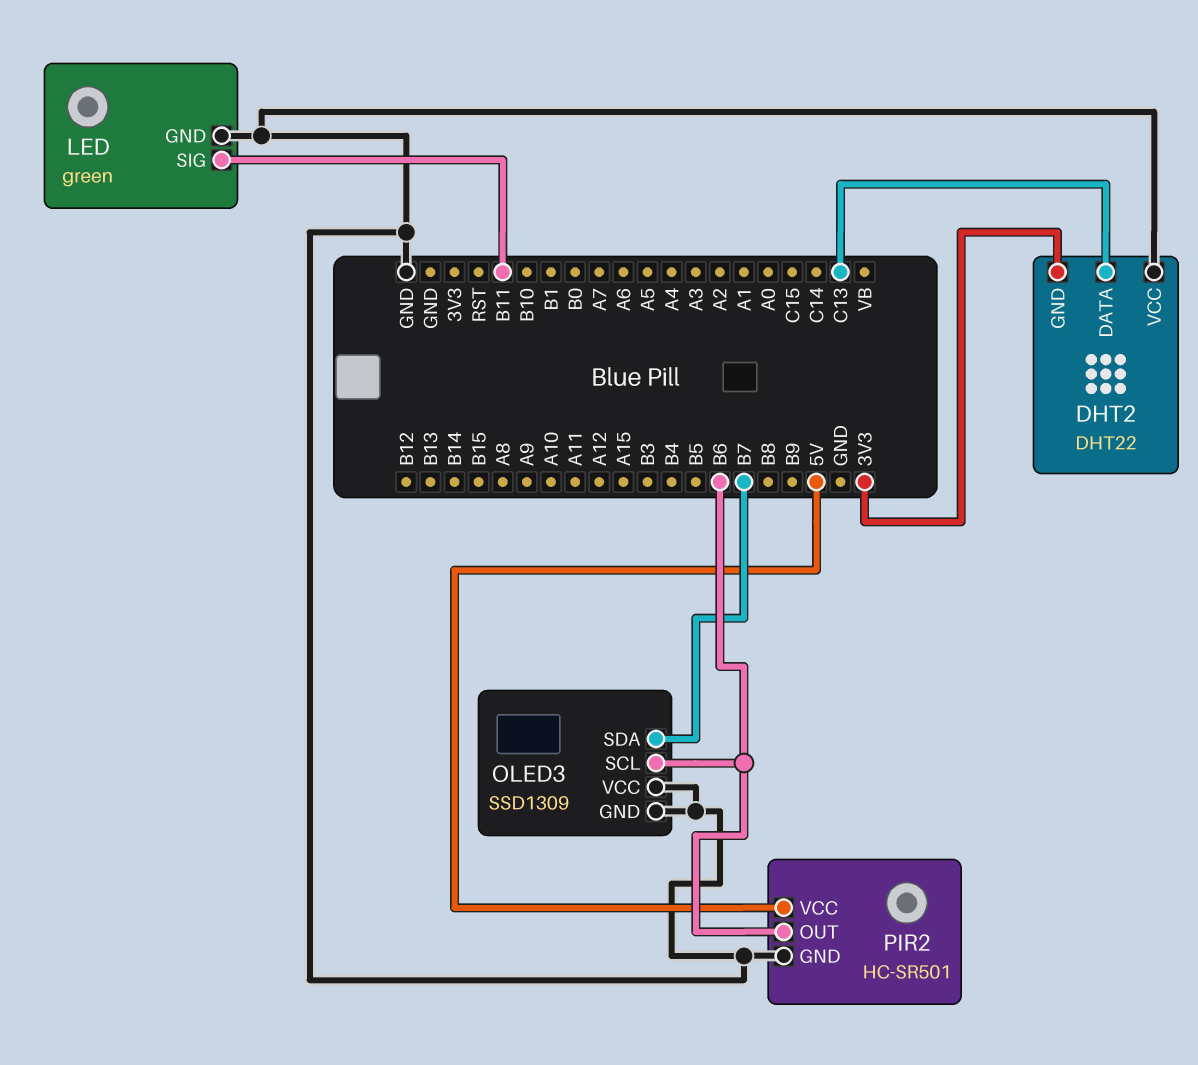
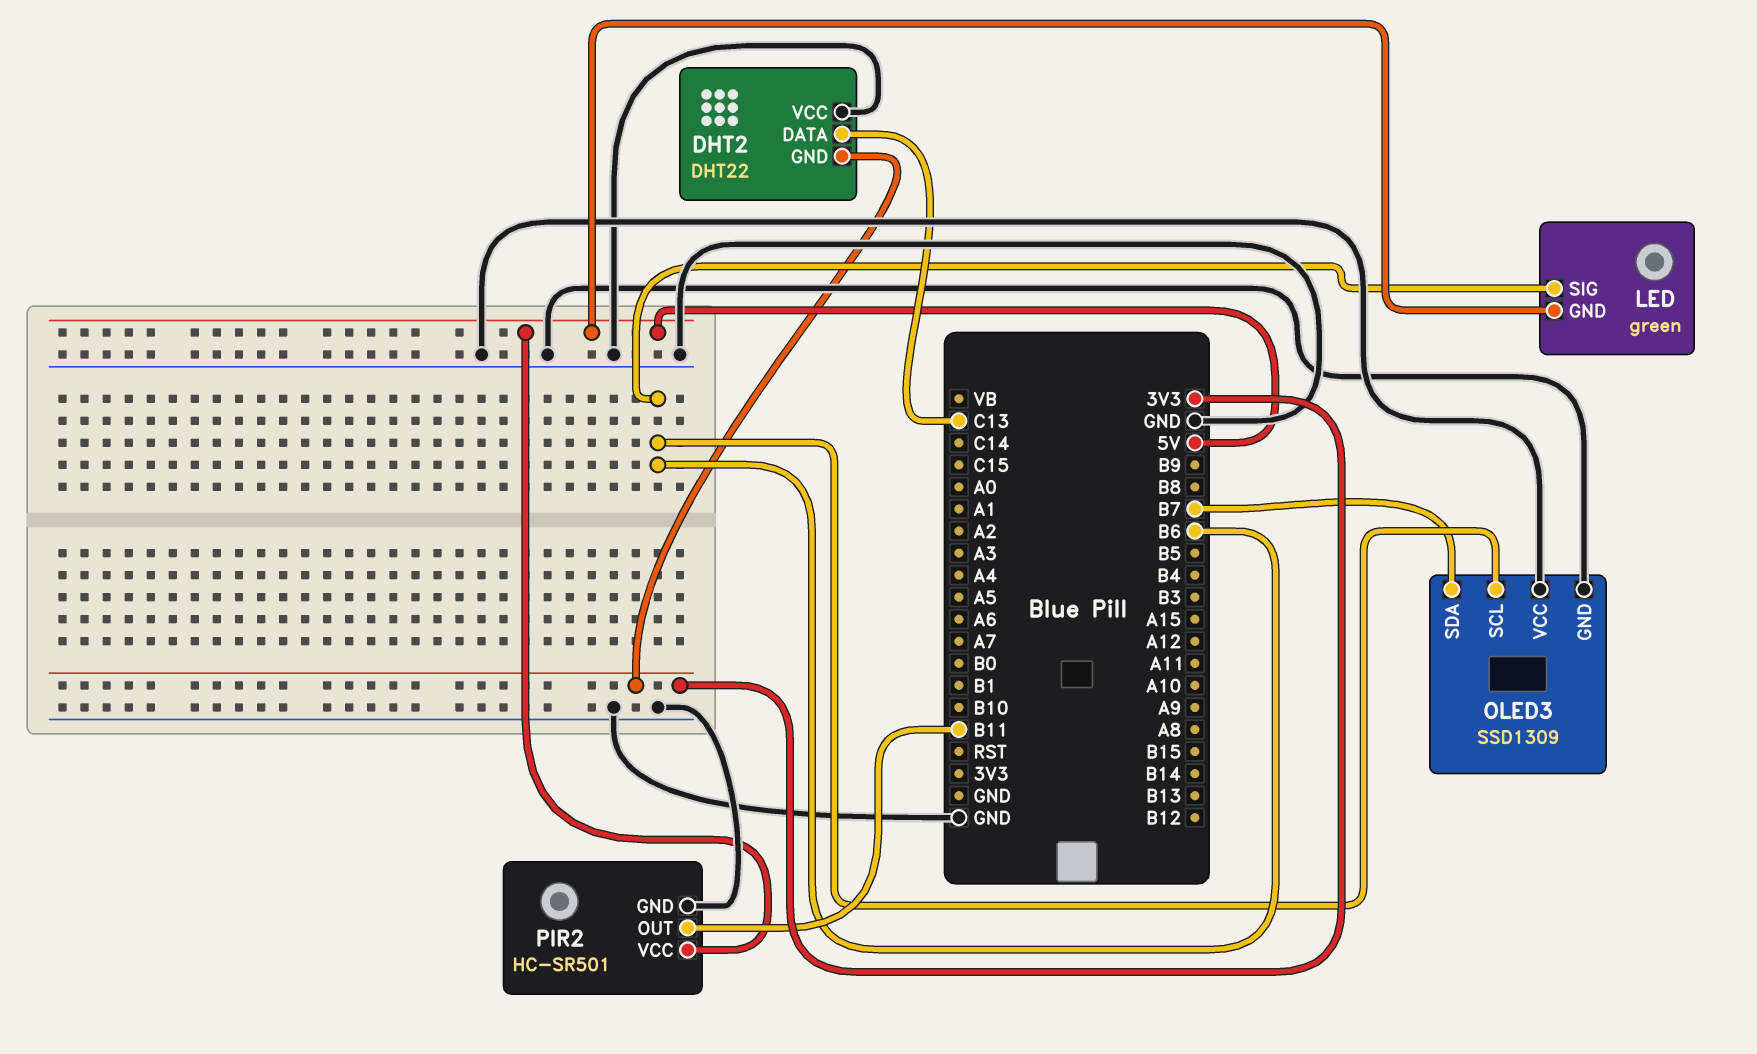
LED pin GND: GND -> 5V
LED pin SIG: B11 -> B6
PIR2 pin OUT: B6 -> B11

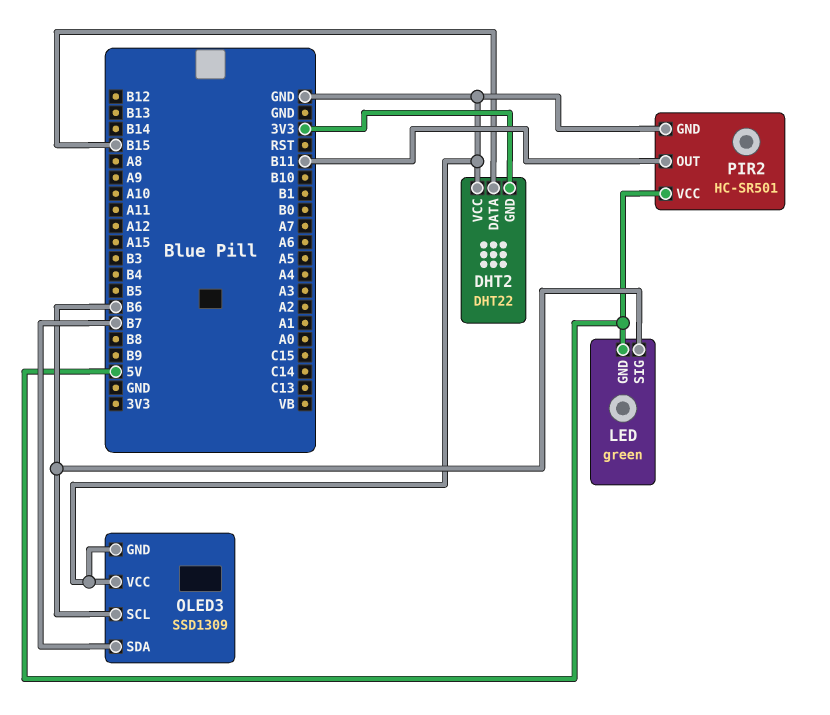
DHT2 pin DATA: C13 -> B15

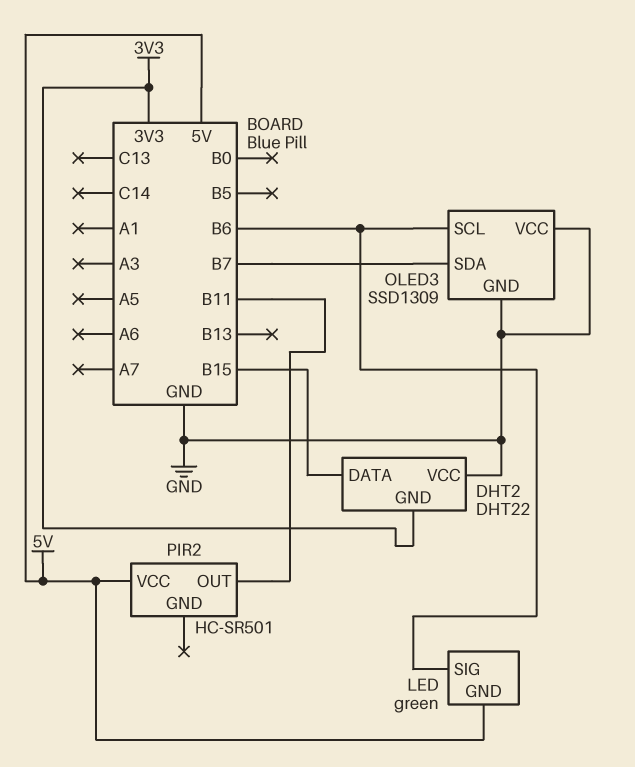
PIR2 pin GND: GND -> none

